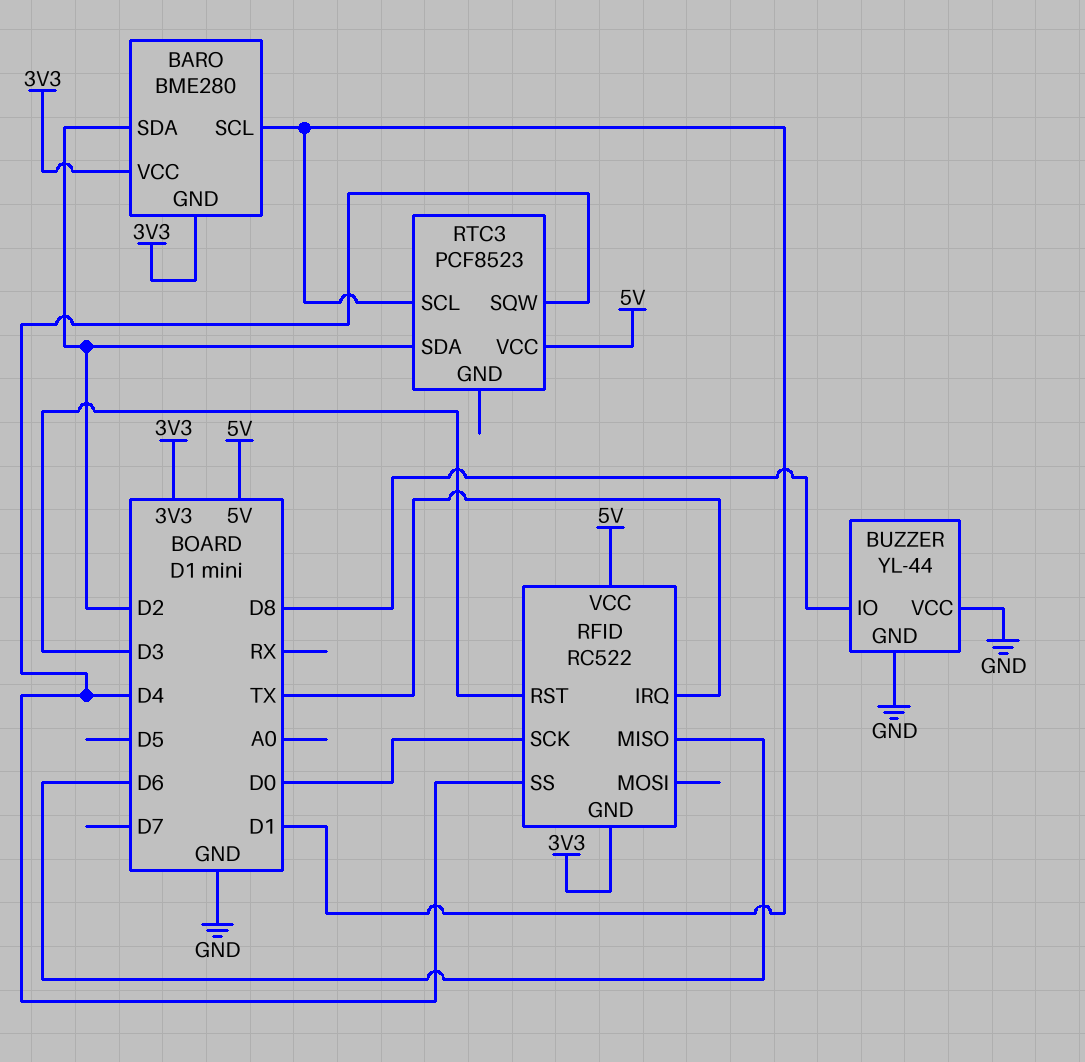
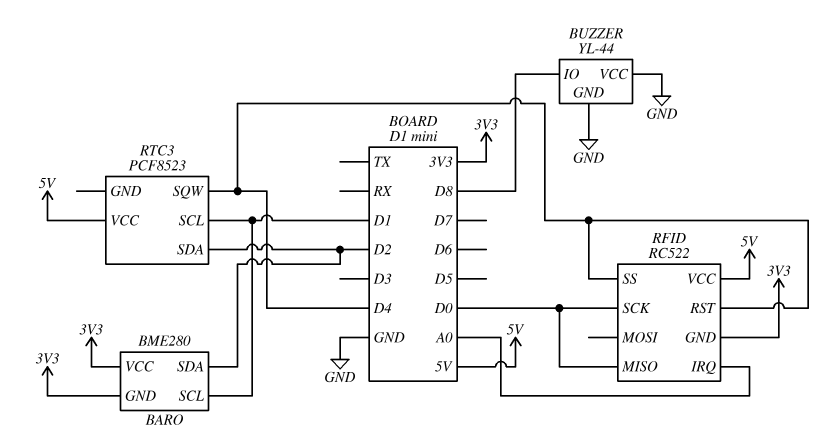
RFID pin IRQ: TX -> A0
RFID pin MISO: D6 -> D0
RFID pin RST: D3 -> D4

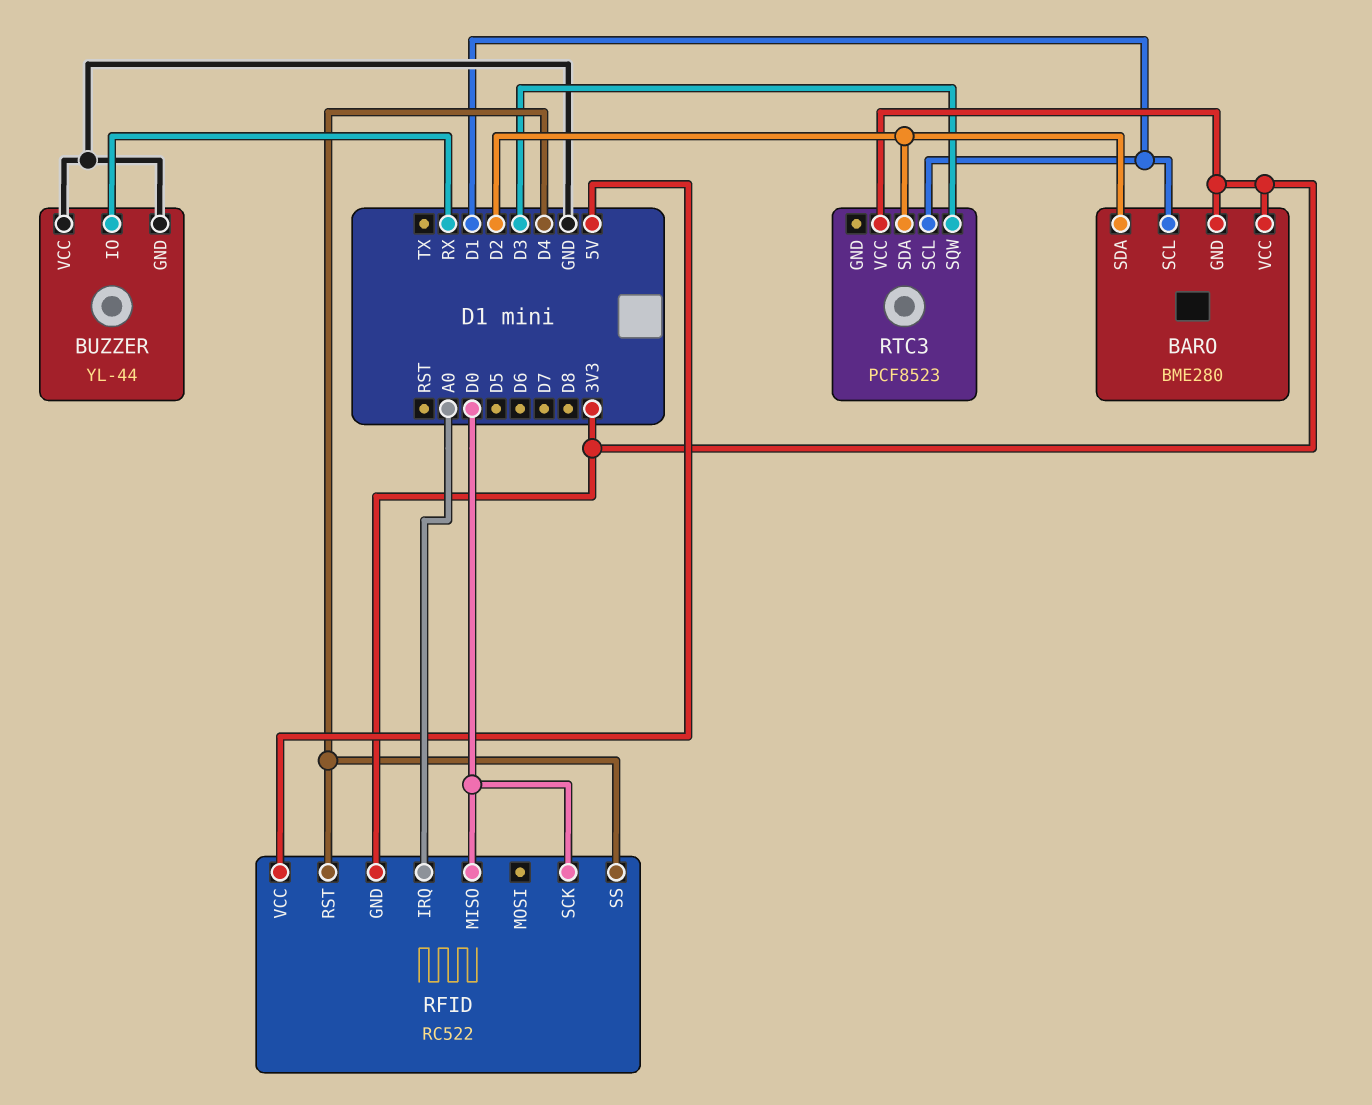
BUZZER pin IO: D8 -> RX
RTC3 pin SQW: D4 -> D3
RTC3 pin VCC: 5V -> 3V3

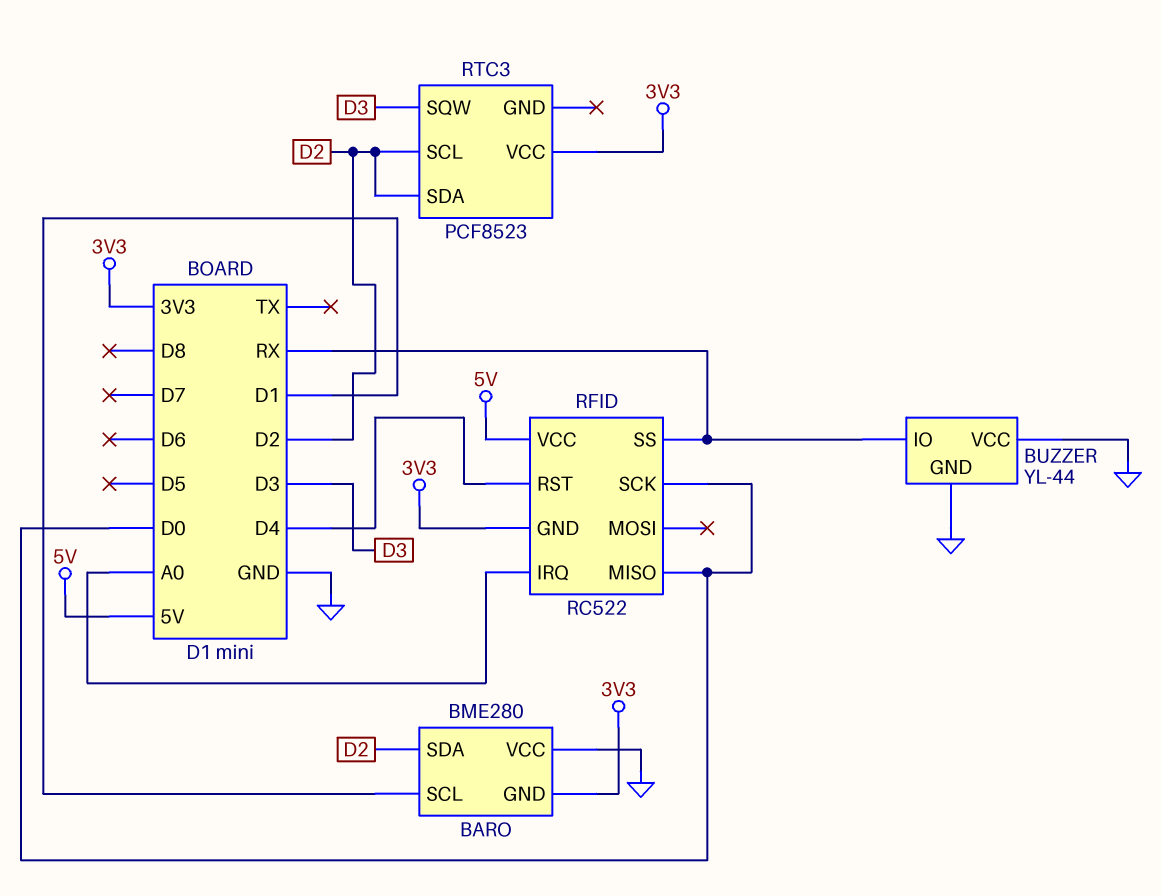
BARO pin VCC: 3V3 -> GND
RFID pin SS: D4 -> RX
RTC3 pin SCL: D1 -> D2

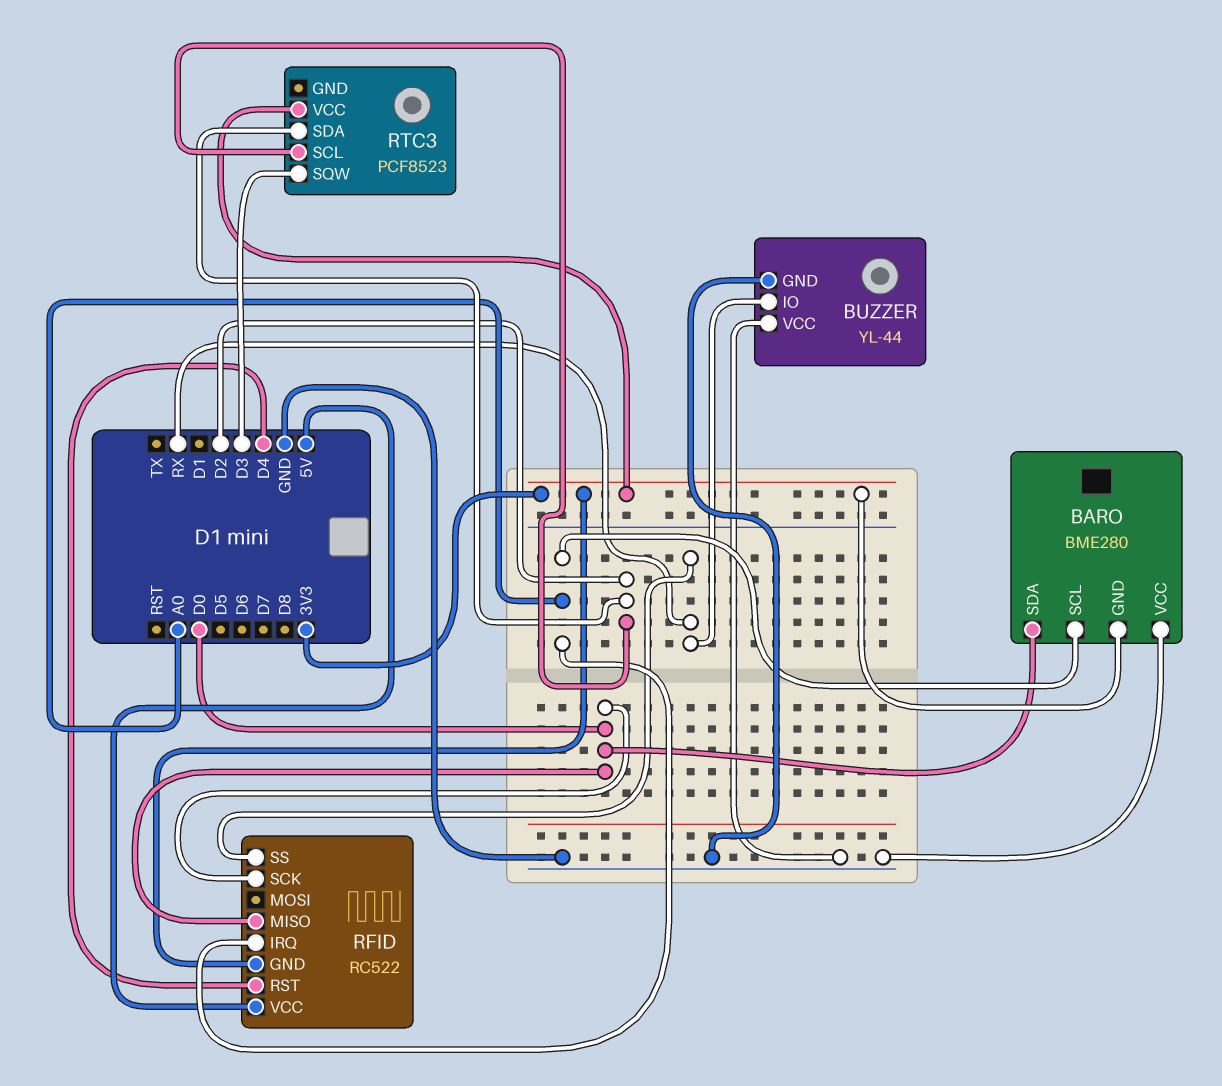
BARO pin SCL: D1 -> A0
BARO pin SDA: D2 -> D0

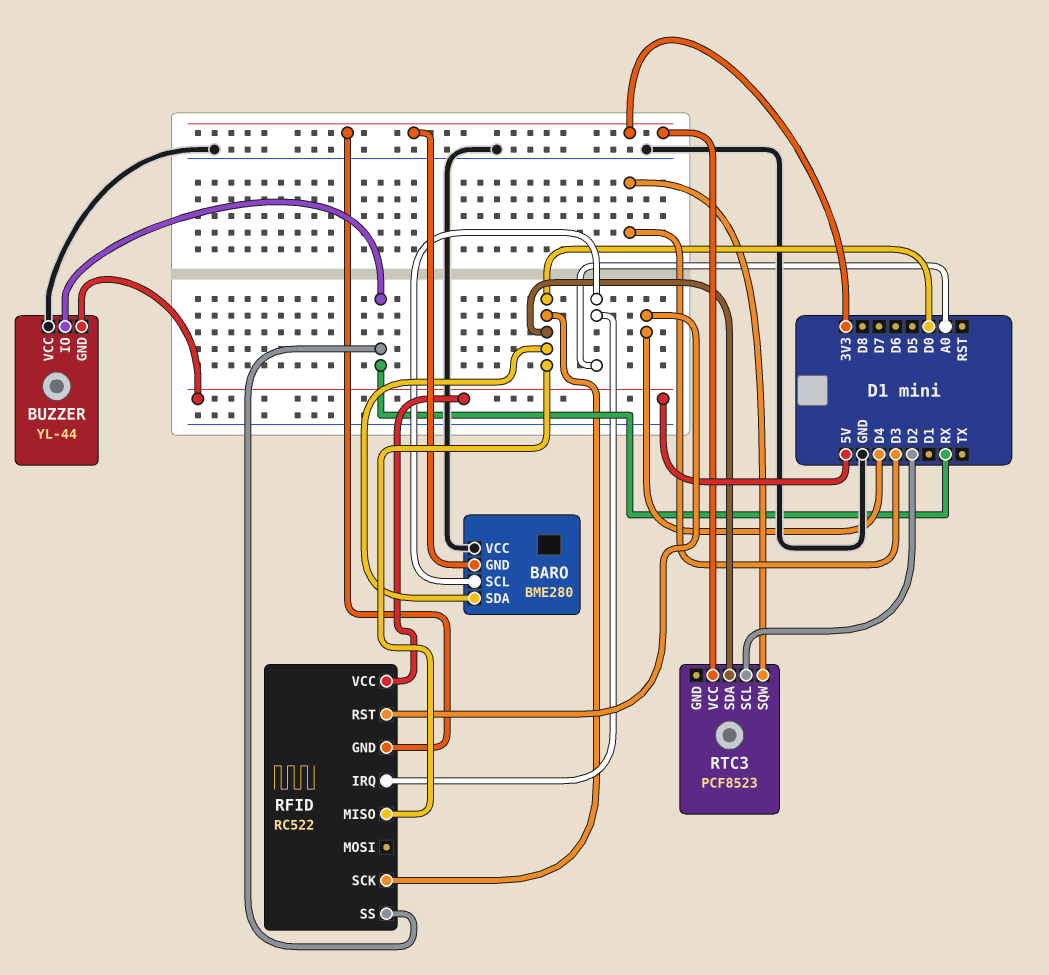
BUZZER pin GND: GND -> 5V
RTC3 pin SDA: D2 -> D0

